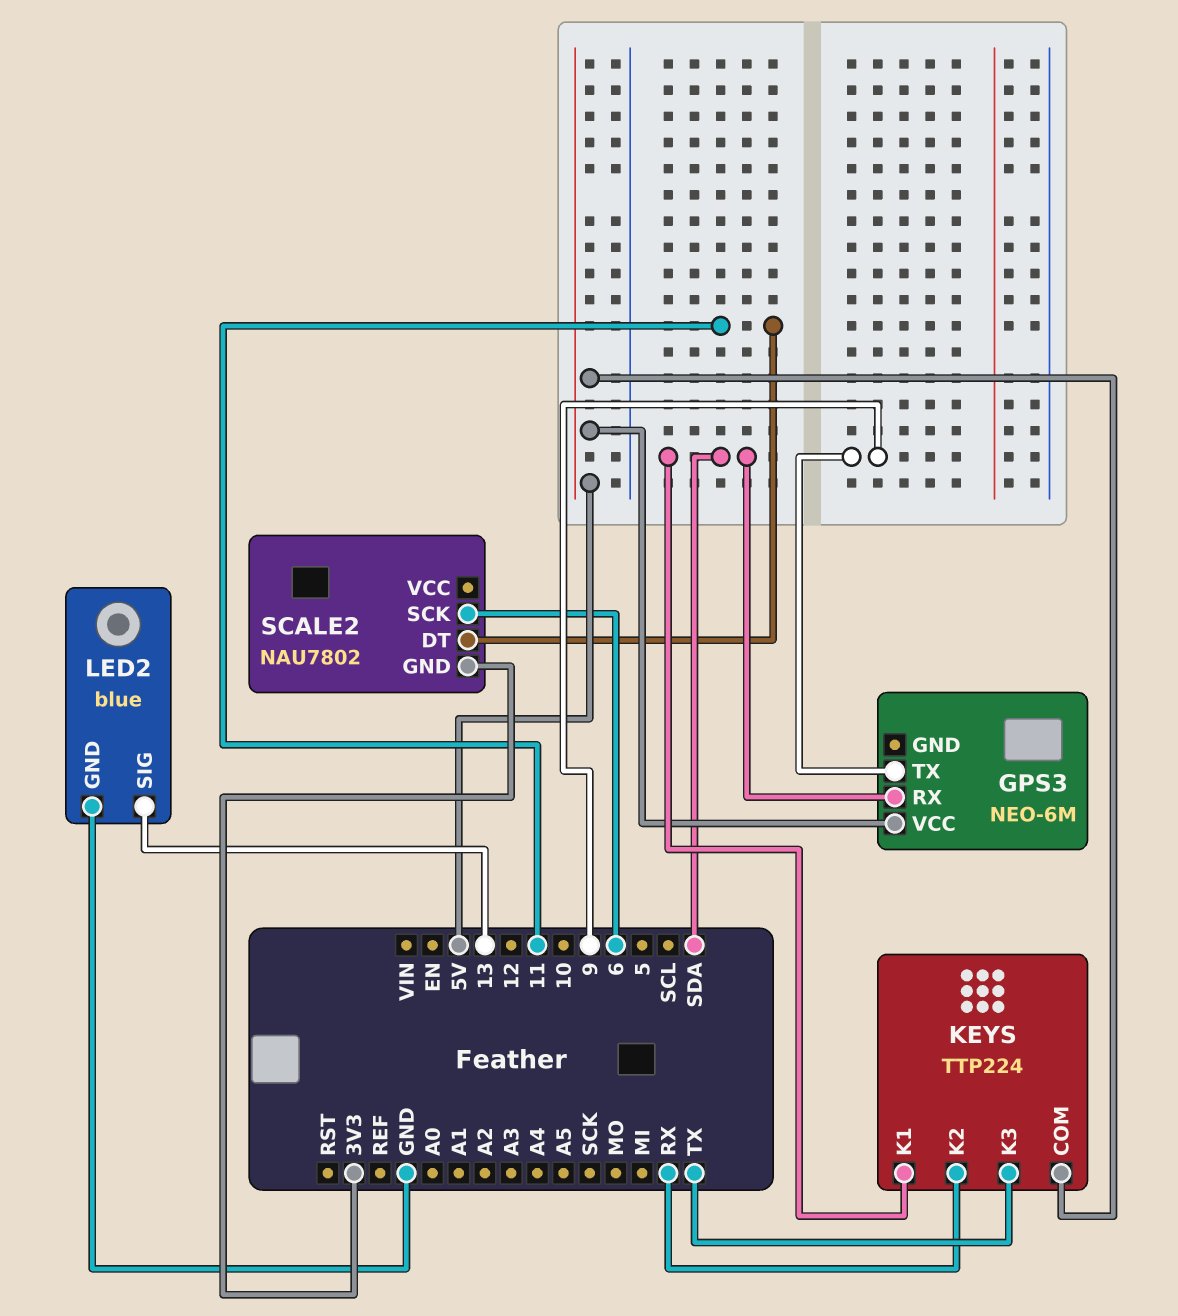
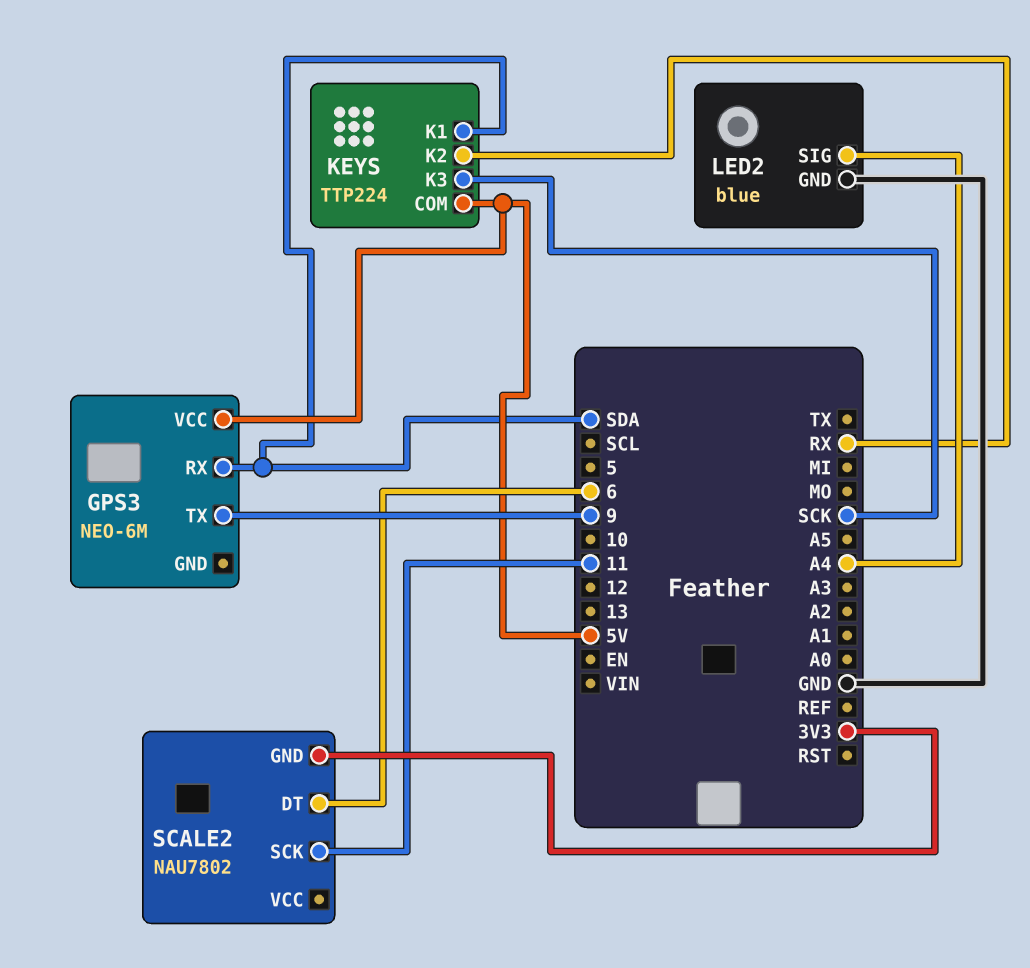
KEYS pin K3: TX -> SCK
LED2 pin SIG: 13 -> A4
SCALE2 pin DT: 11 -> 6
SCALE2 pin SCK: 6 -> 11

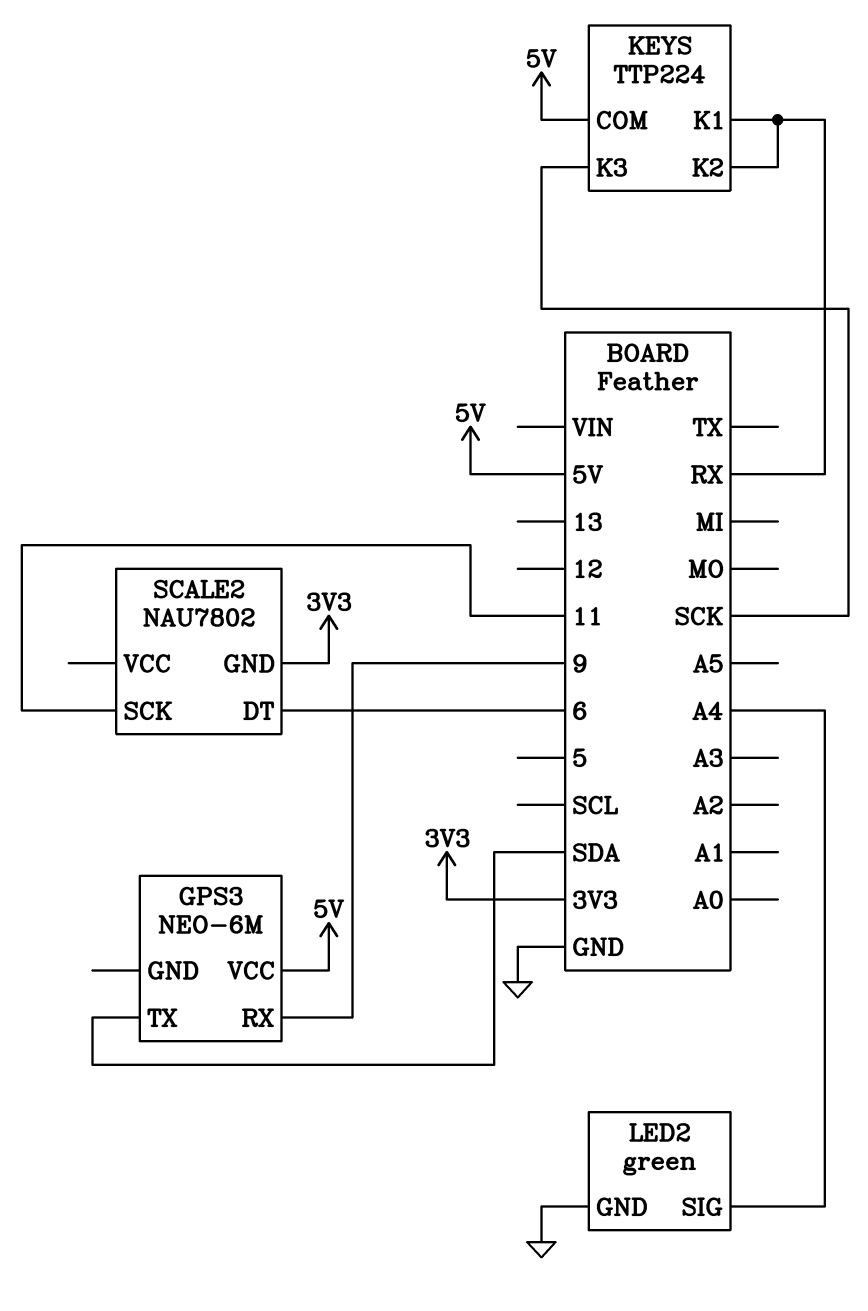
GPS3 pin RX: SDA -> 9
GPS3 pin TX: 9 -> SDA
KEYS pin K1: SDA -> RX
LED2: blue -> green

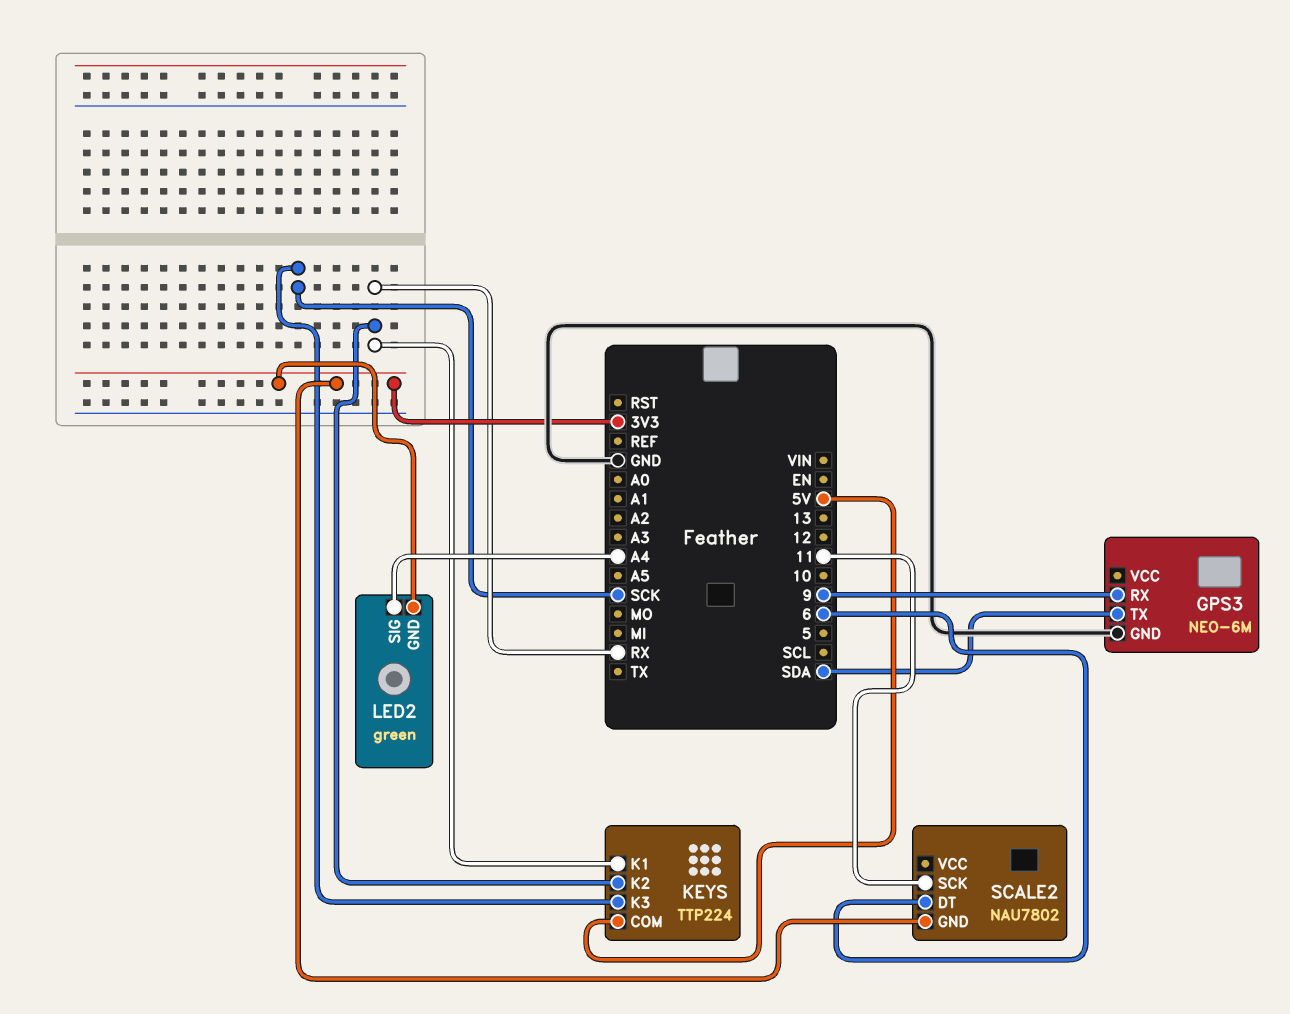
GPS3 pin GND: none -> GND
GPS3 pin VCC: 5V -> none
LED2 pin GND: GND -> 3V3

